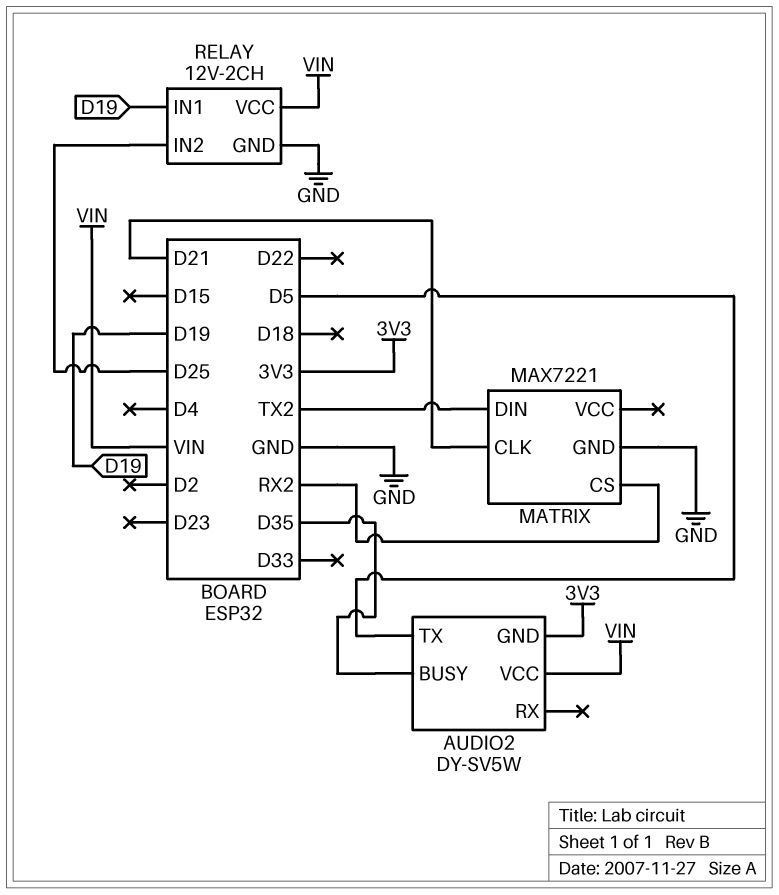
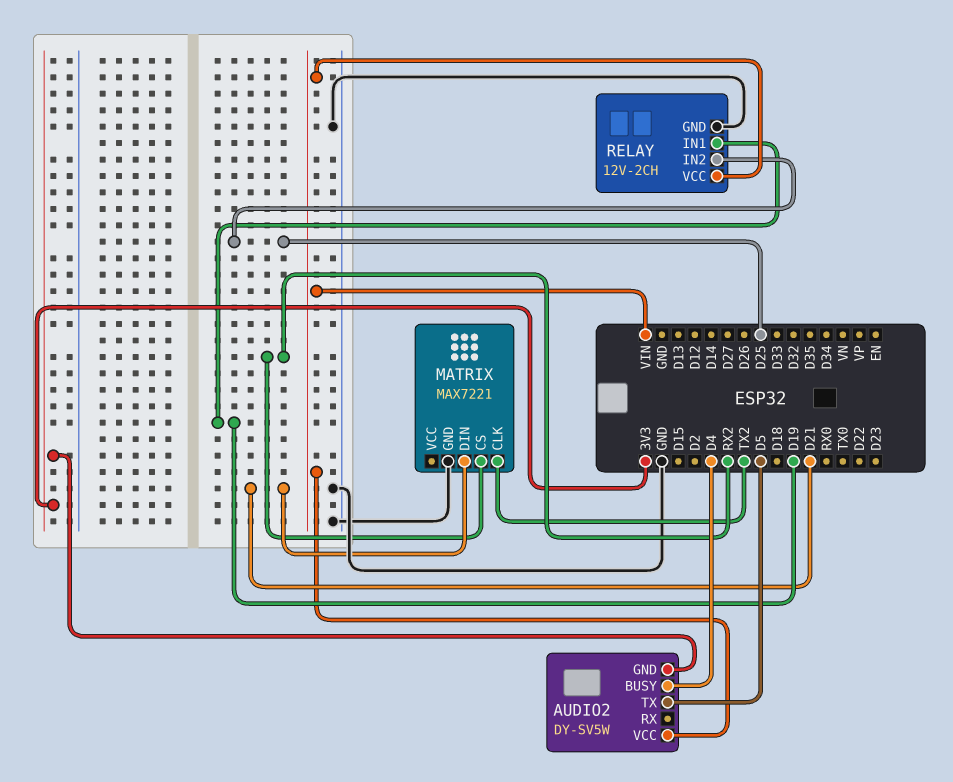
AUDIO2 pin BUSY: D35 -> D4
MATRIX pin CLK: D21 -> TX2
MATRIX pin DIN: TX2 -> D21

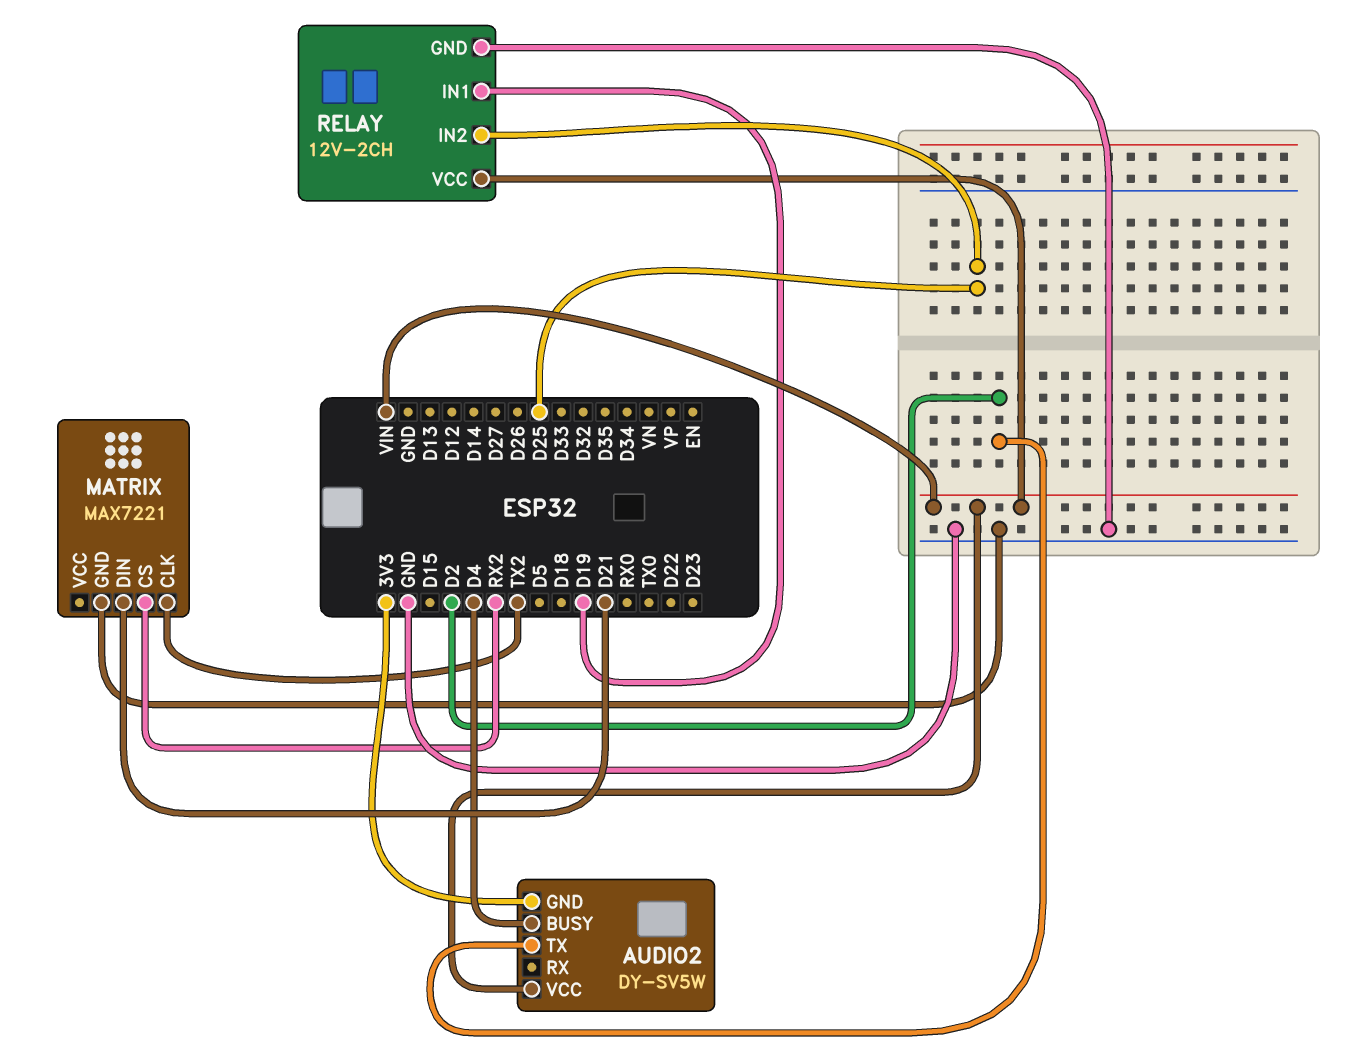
AUDIO2 pin TX: D5 -> D2

